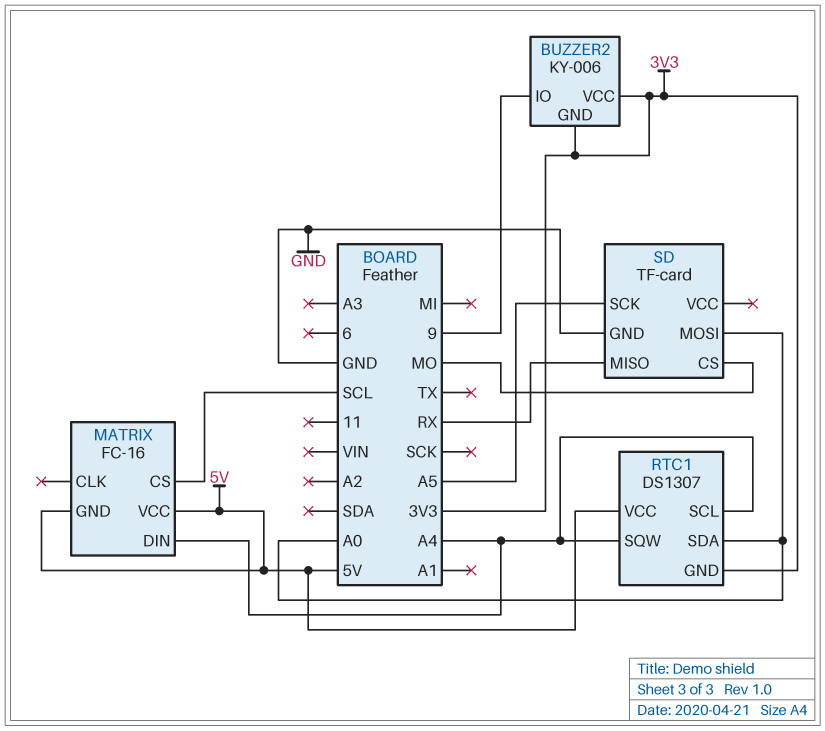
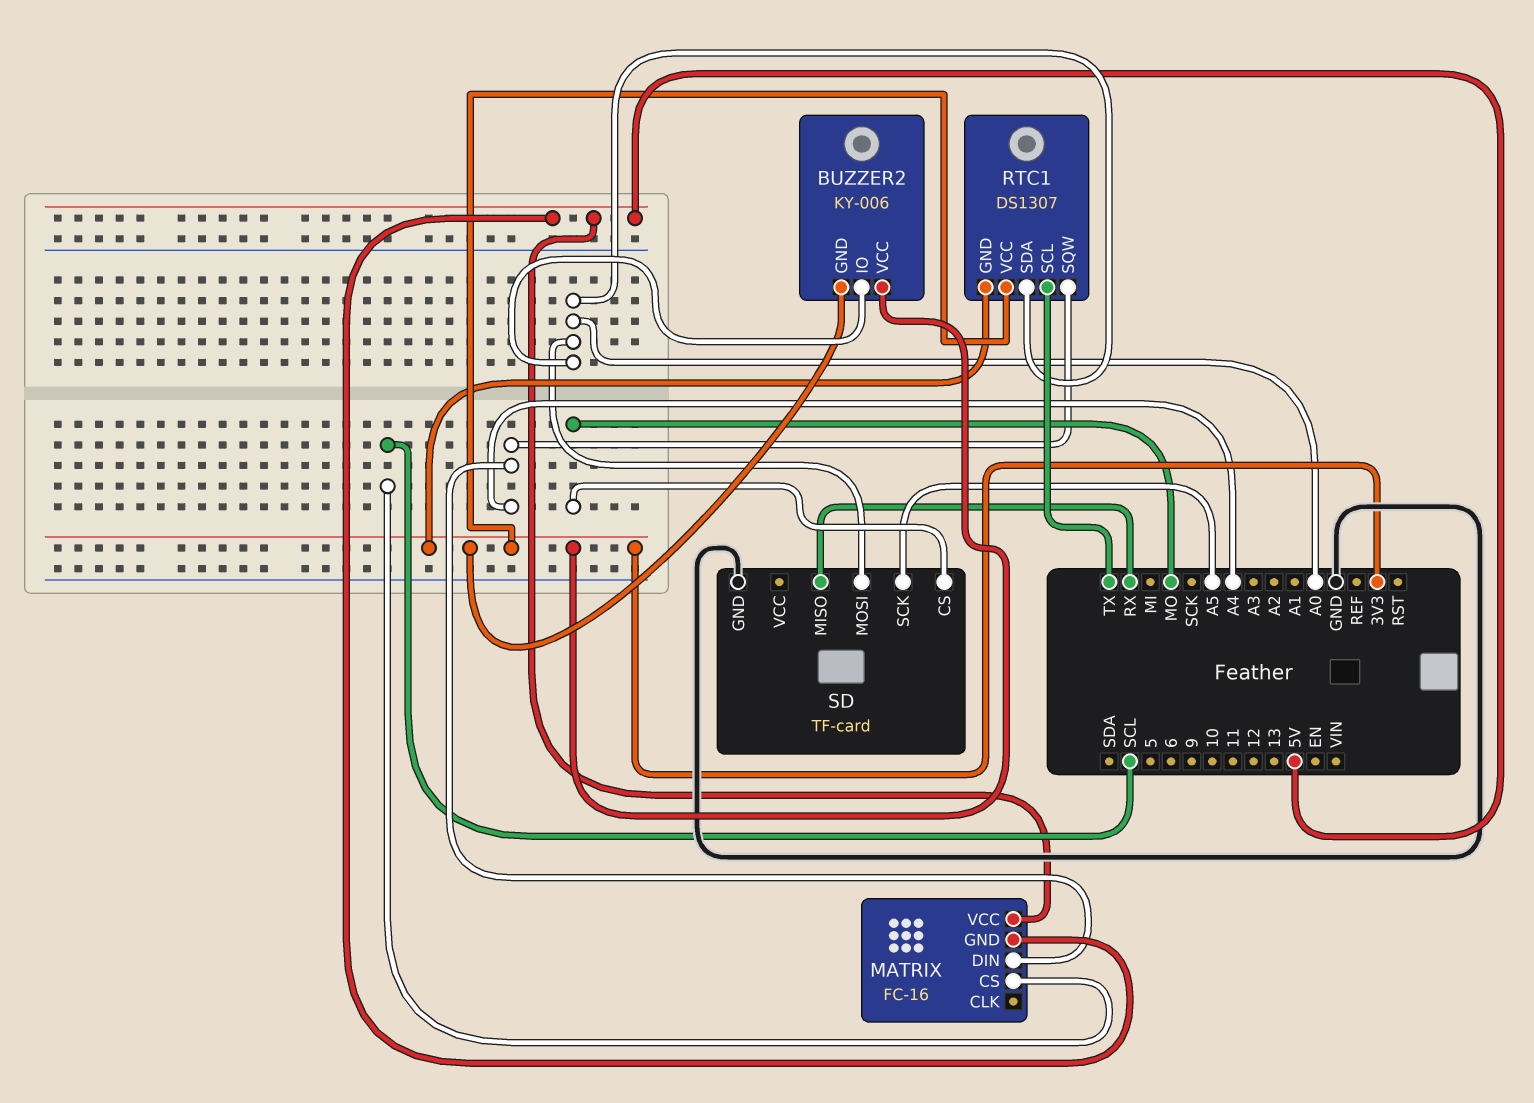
BUZZER2 pin IO: 9 -> A0
RTC1 pin SCL: A4 -> TX
RTC1 pin VCC: 5V -> 3V3

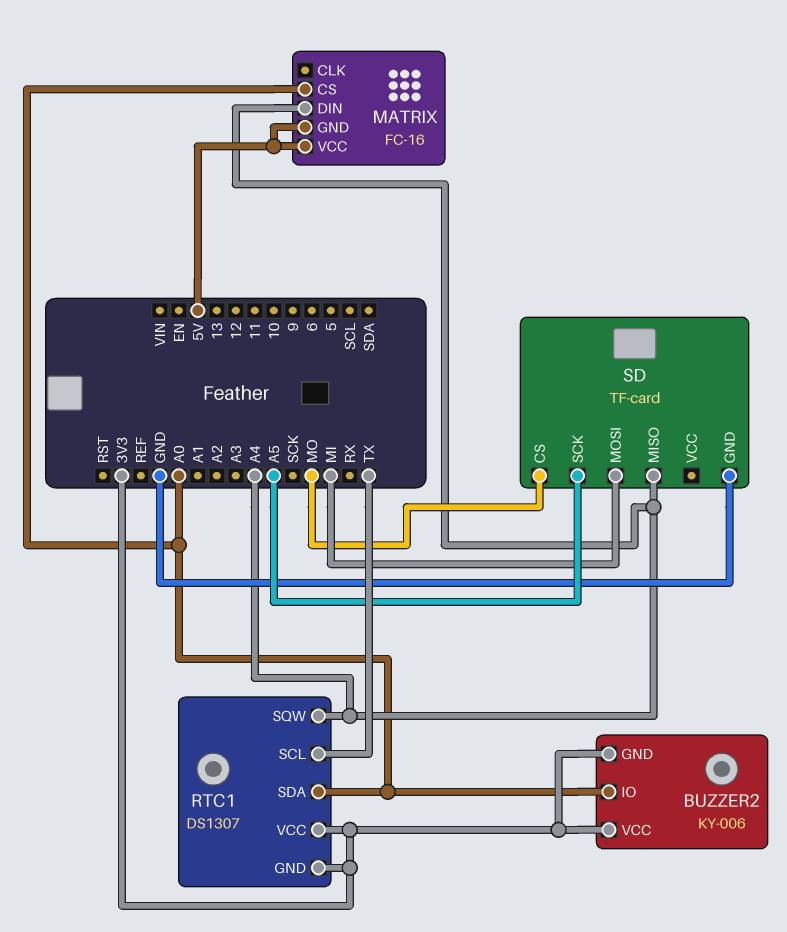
MATRIX pin CS: SCL -> A0
SD pin MISO: RX -> A4
SD pin MOSI: A0 -> MI

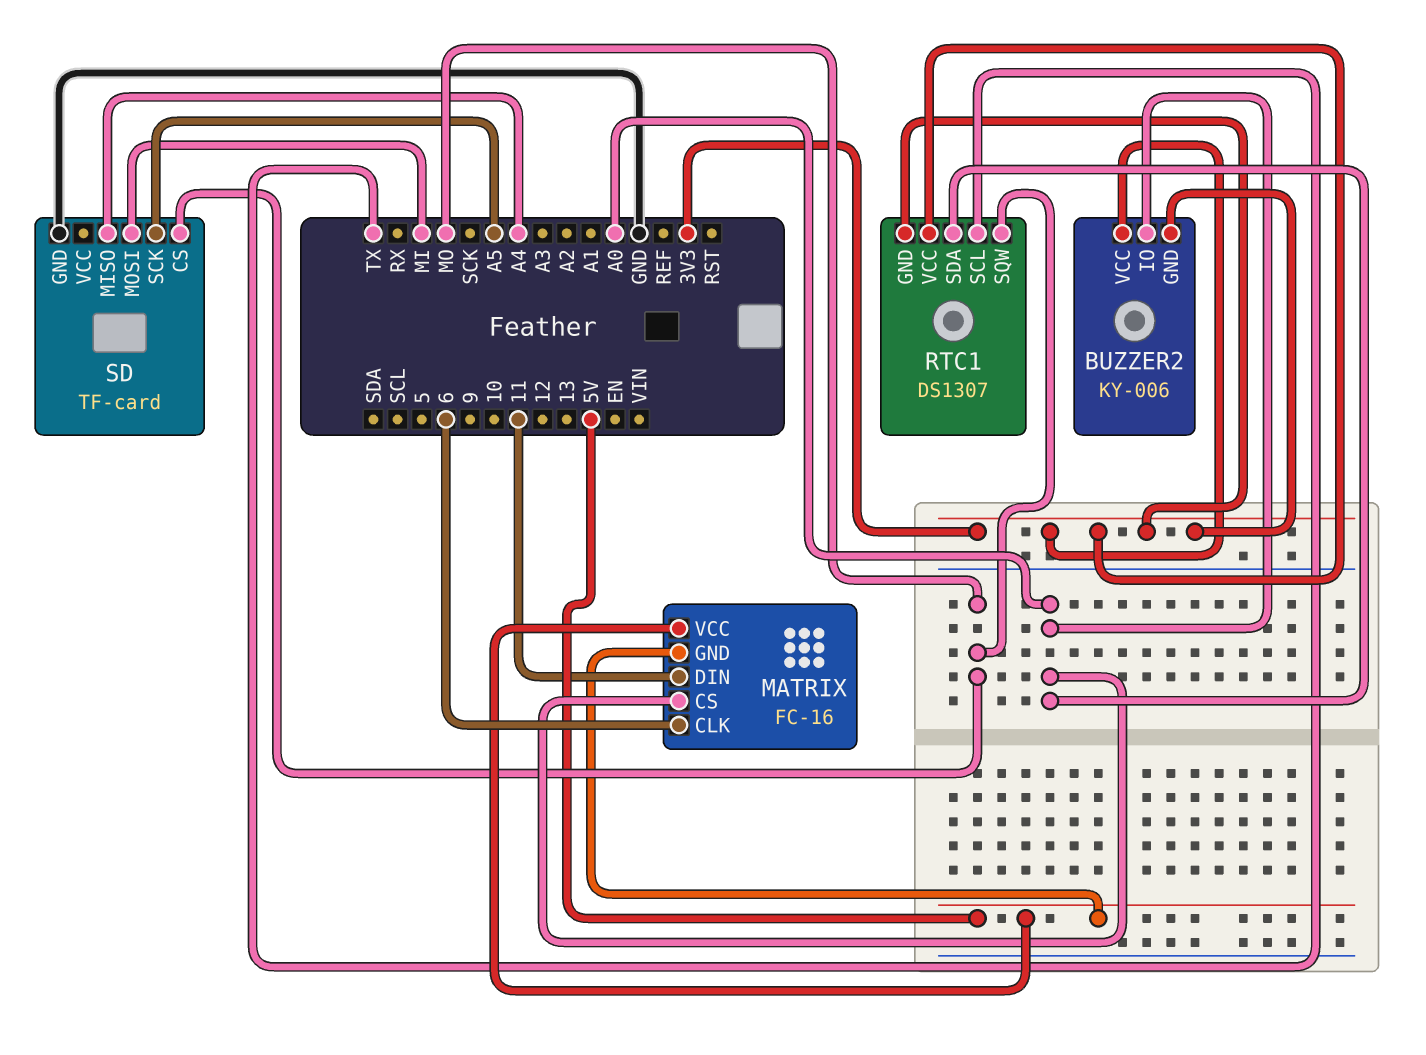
MATRIX pin CLK: none -> 6
MATRIX pin DIN: A4 -> 11
RTC1 pin SQW: A4 -> MO

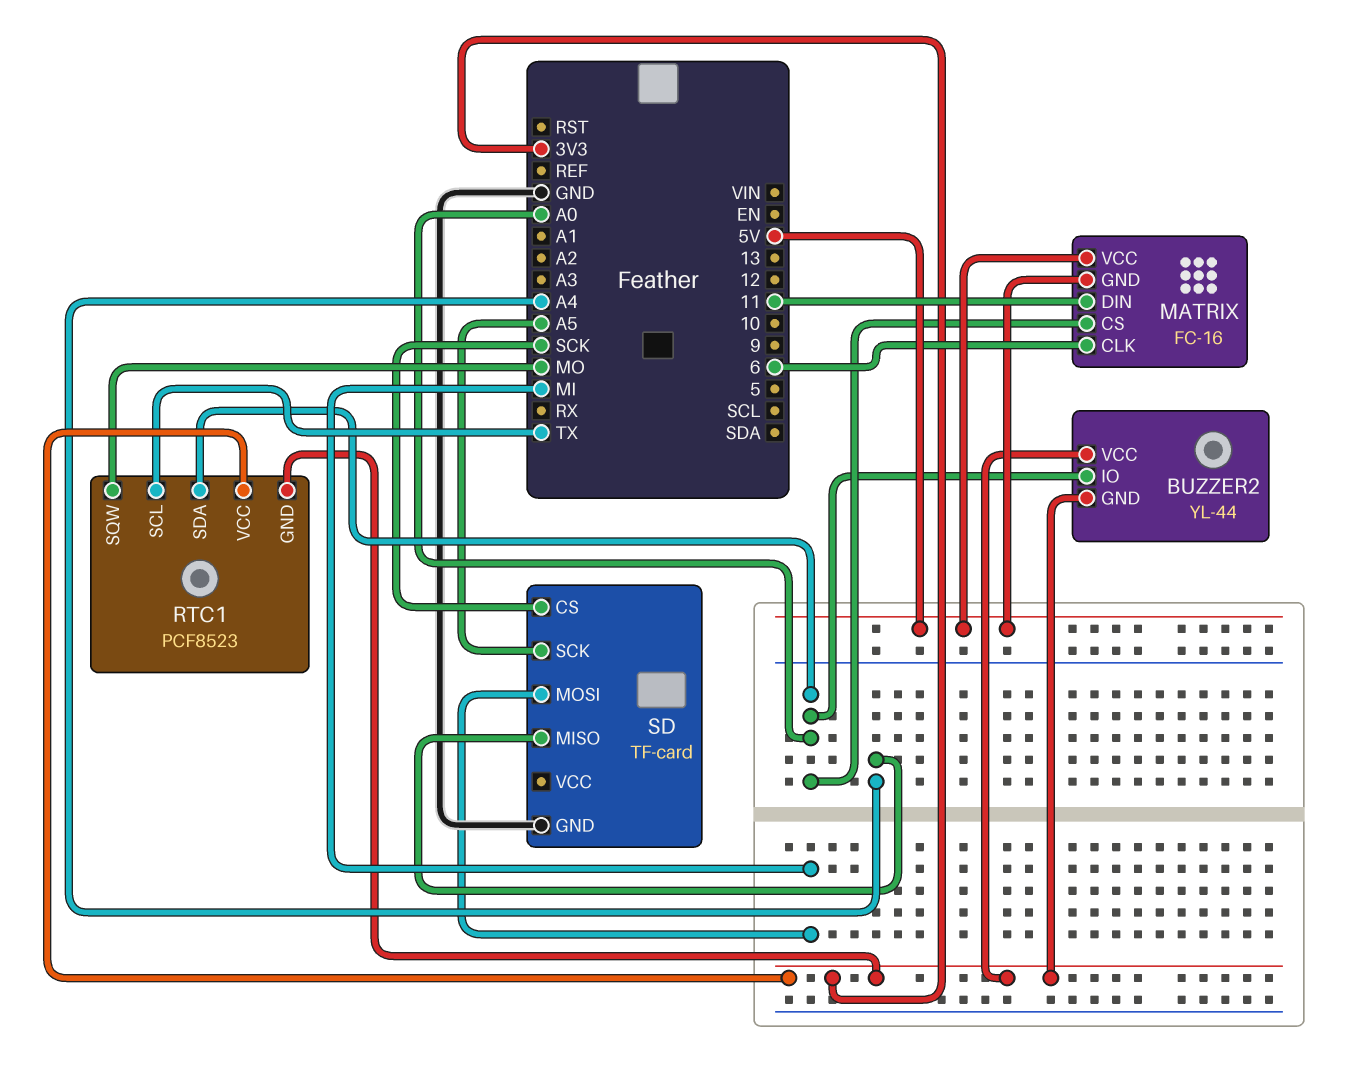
BUZZER2: KY-006 -> YL-44
RTC1: DS1307 -> PCF8523
SD pin CS: MO -> SCK

